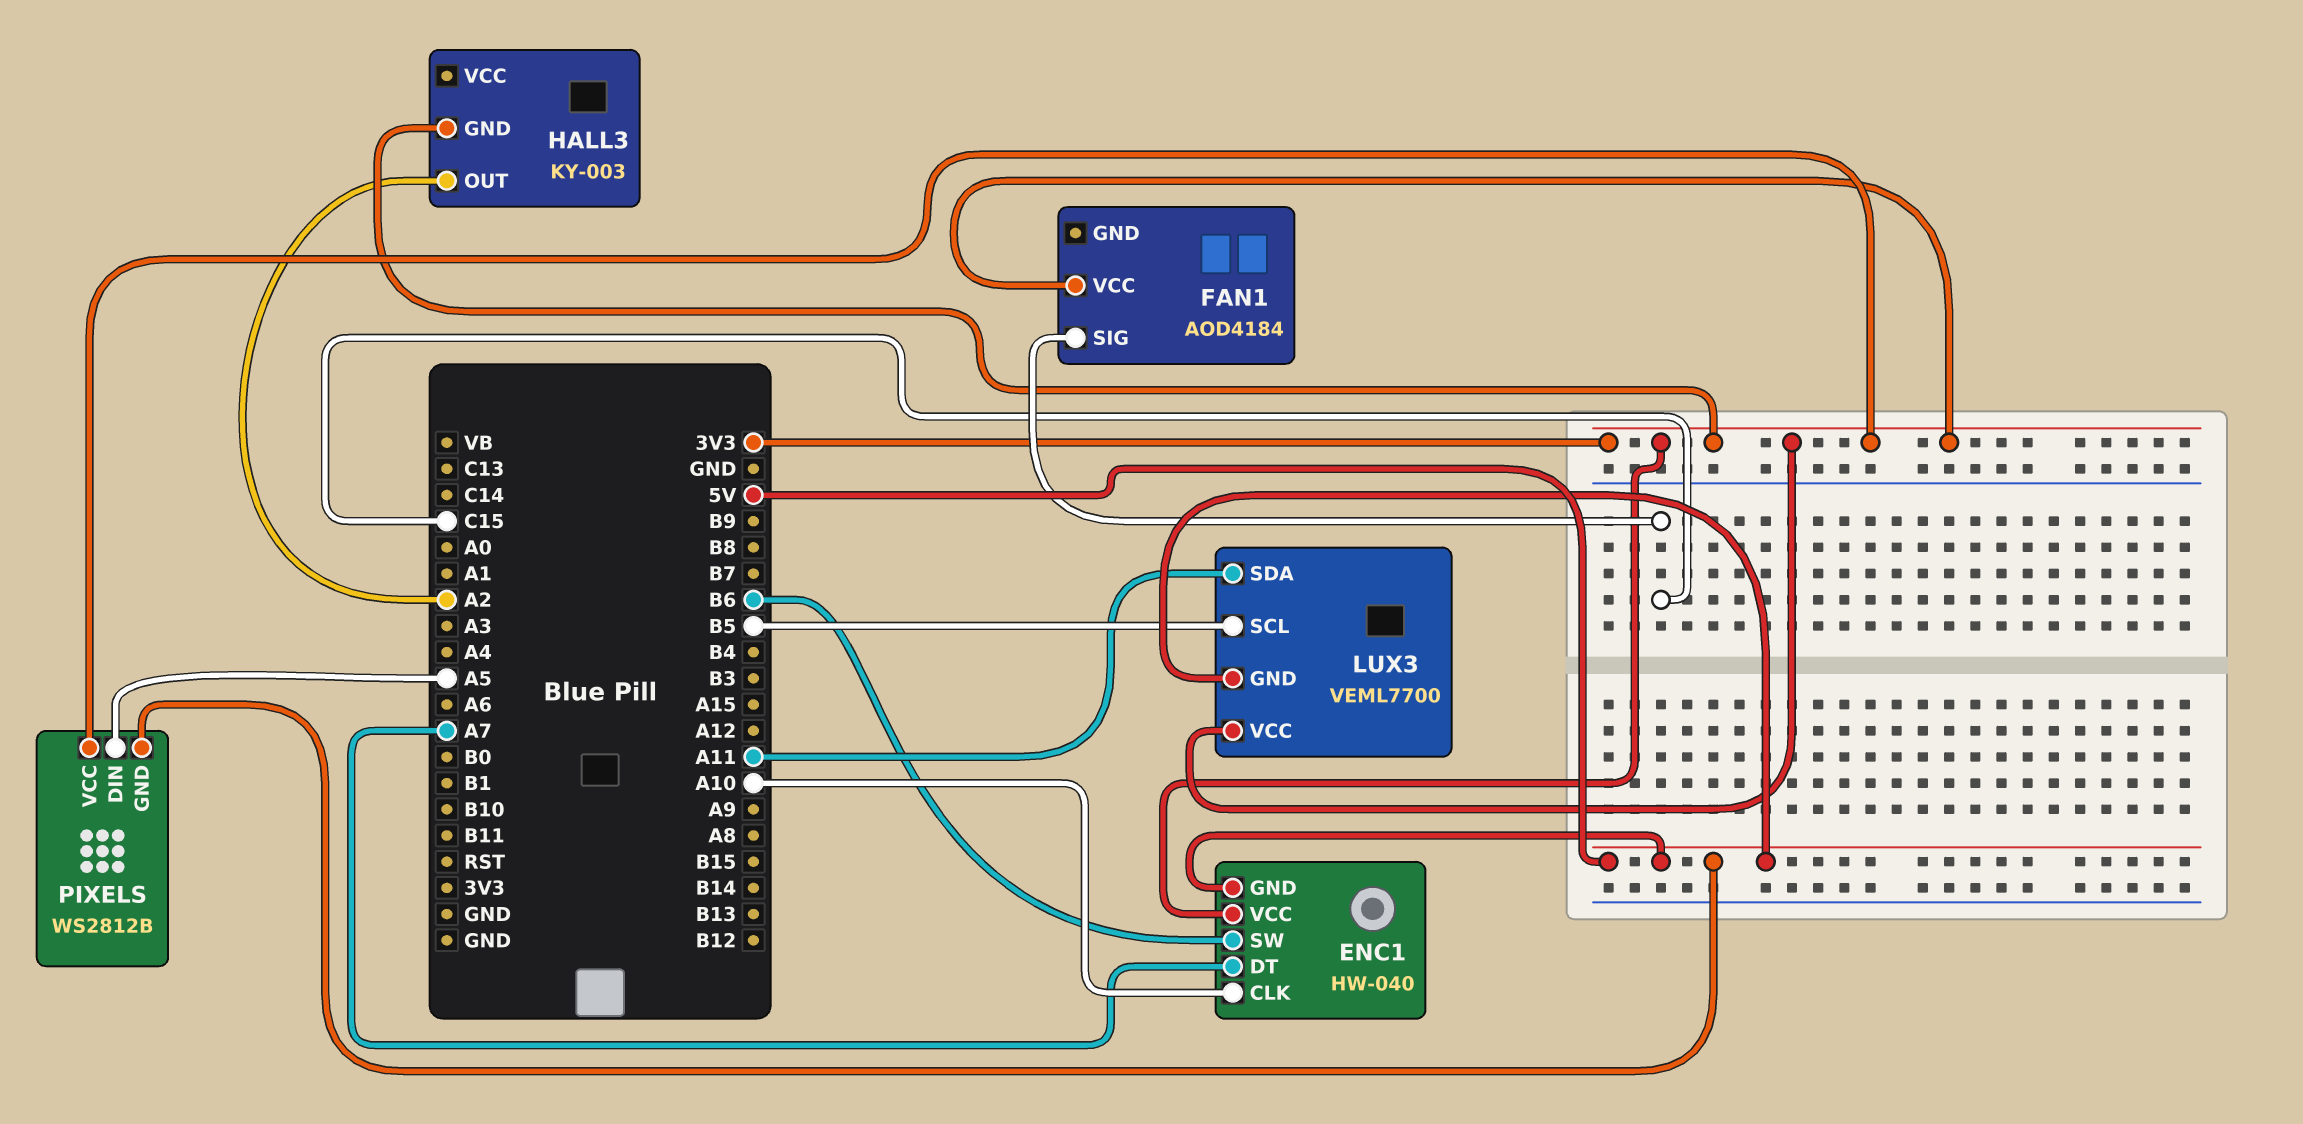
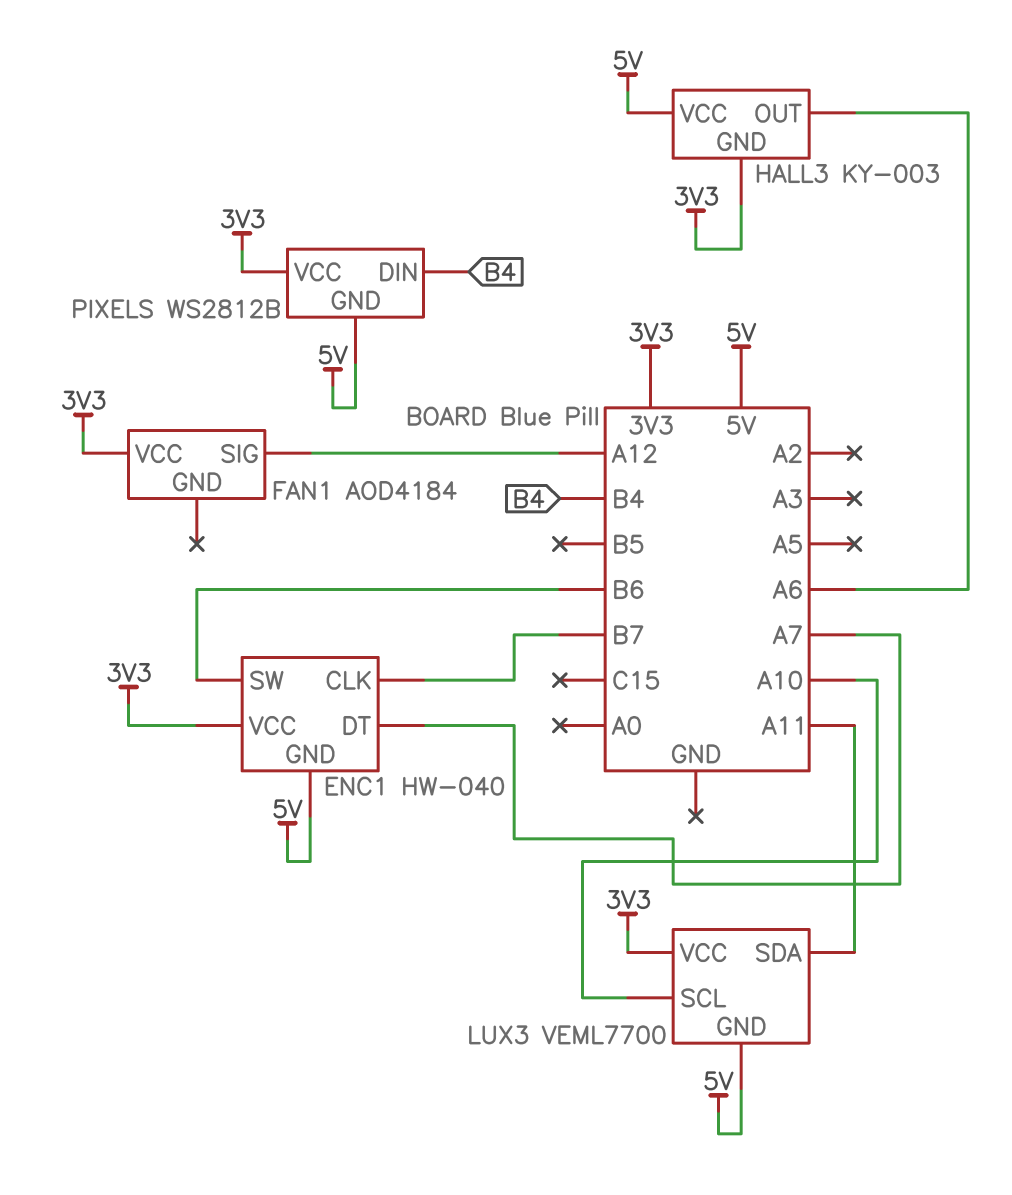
ENC1 pin CLK: A10 -> B7
FAN1 pin SIG: C15 -> A12
HALL3 pin OUT: A2 -> A6
HALL3 pin VCC: none -> 5V
LUX3 pin SCL: B5 -> A10
PIXELS pin DIN: A5 -> B4

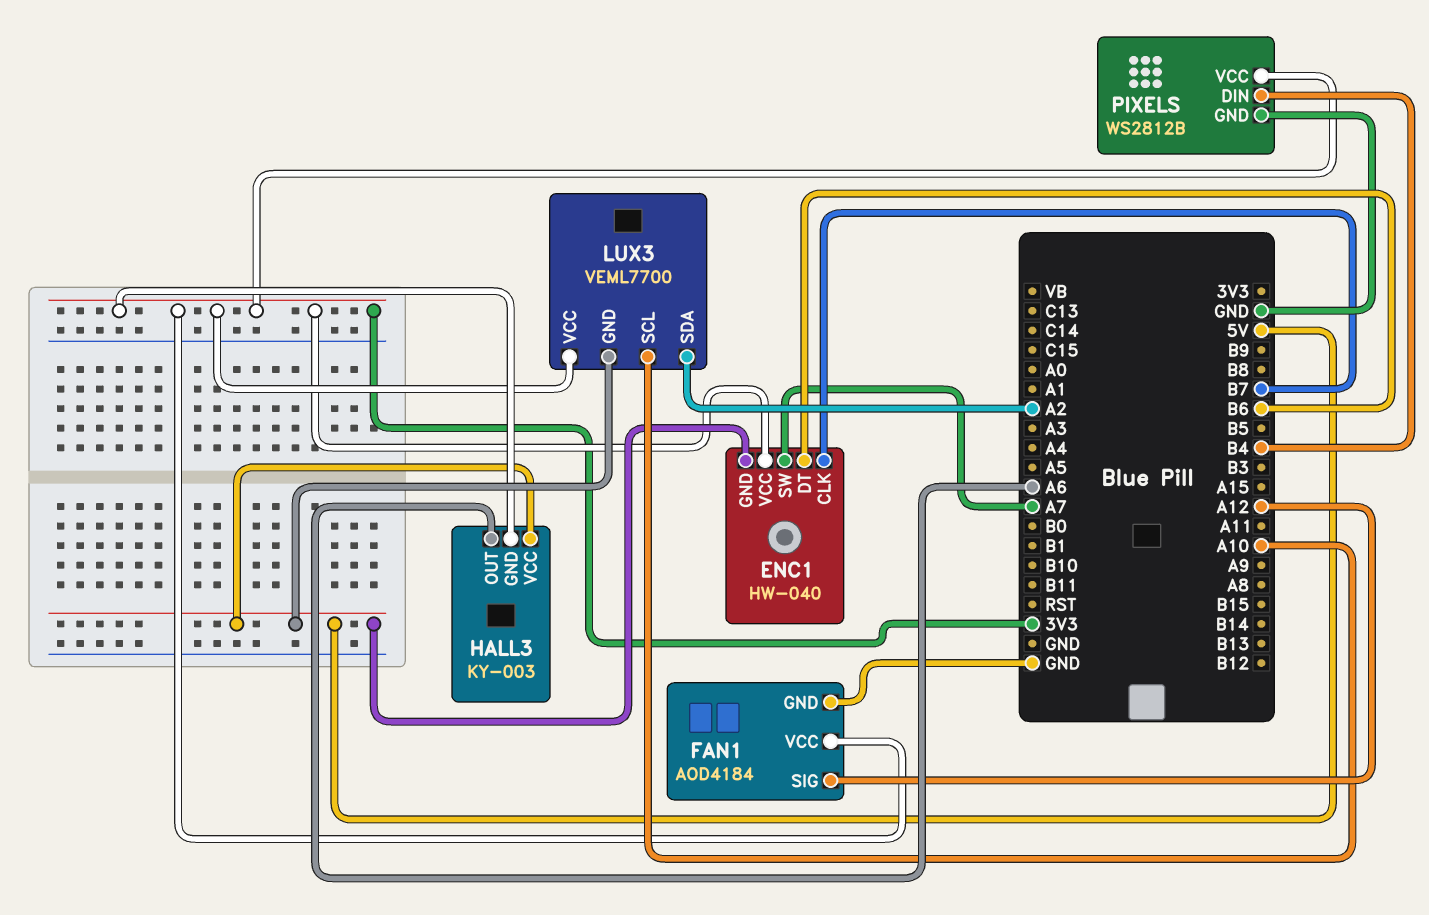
ENC1 pin DT: A7 -> B6
ENC1 pin SW: B6 -> A7
FAN1 pin GND: none -> GND
LUX3 pin SDA: A11 -> A2
PIXELS pin GND: 5V -> GND

